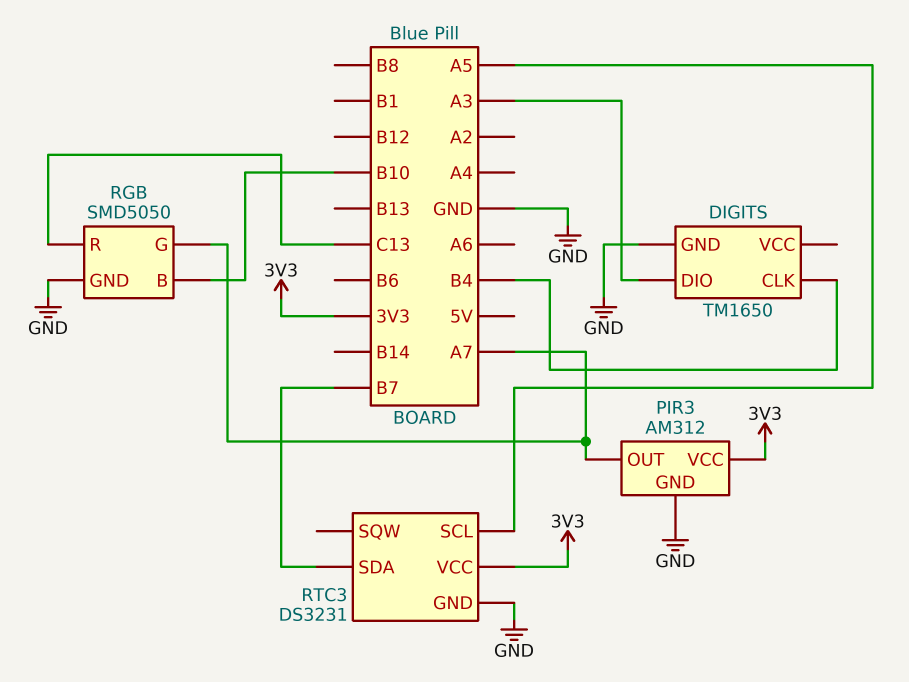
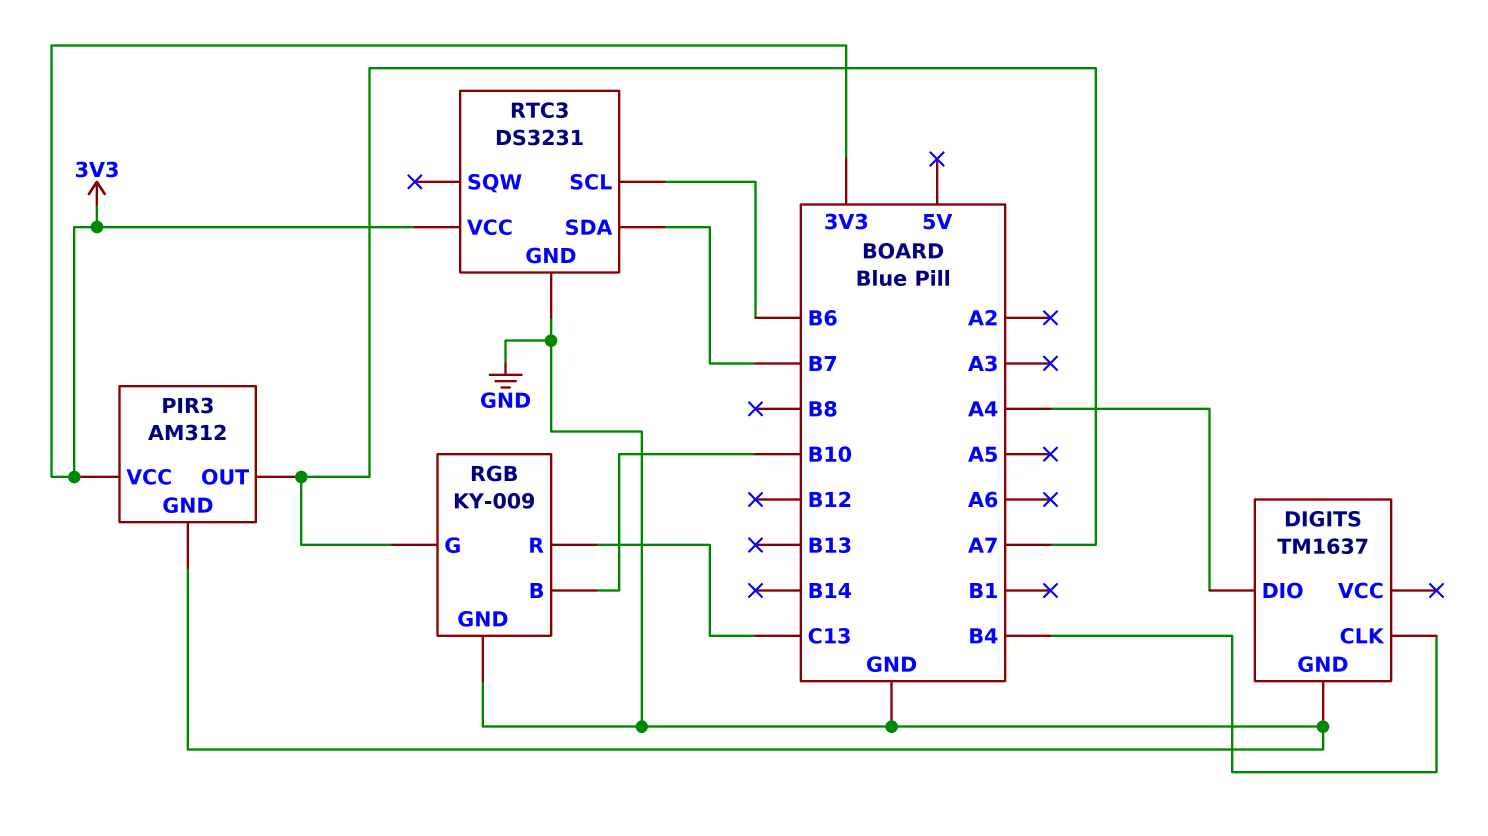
DIGITS: TM1650 -> TM1637
DIGITS pin DIO: A3 -> A4
RGB: SMD5050 -> KY-009
RTC3 pin SCL: A5 -> B6

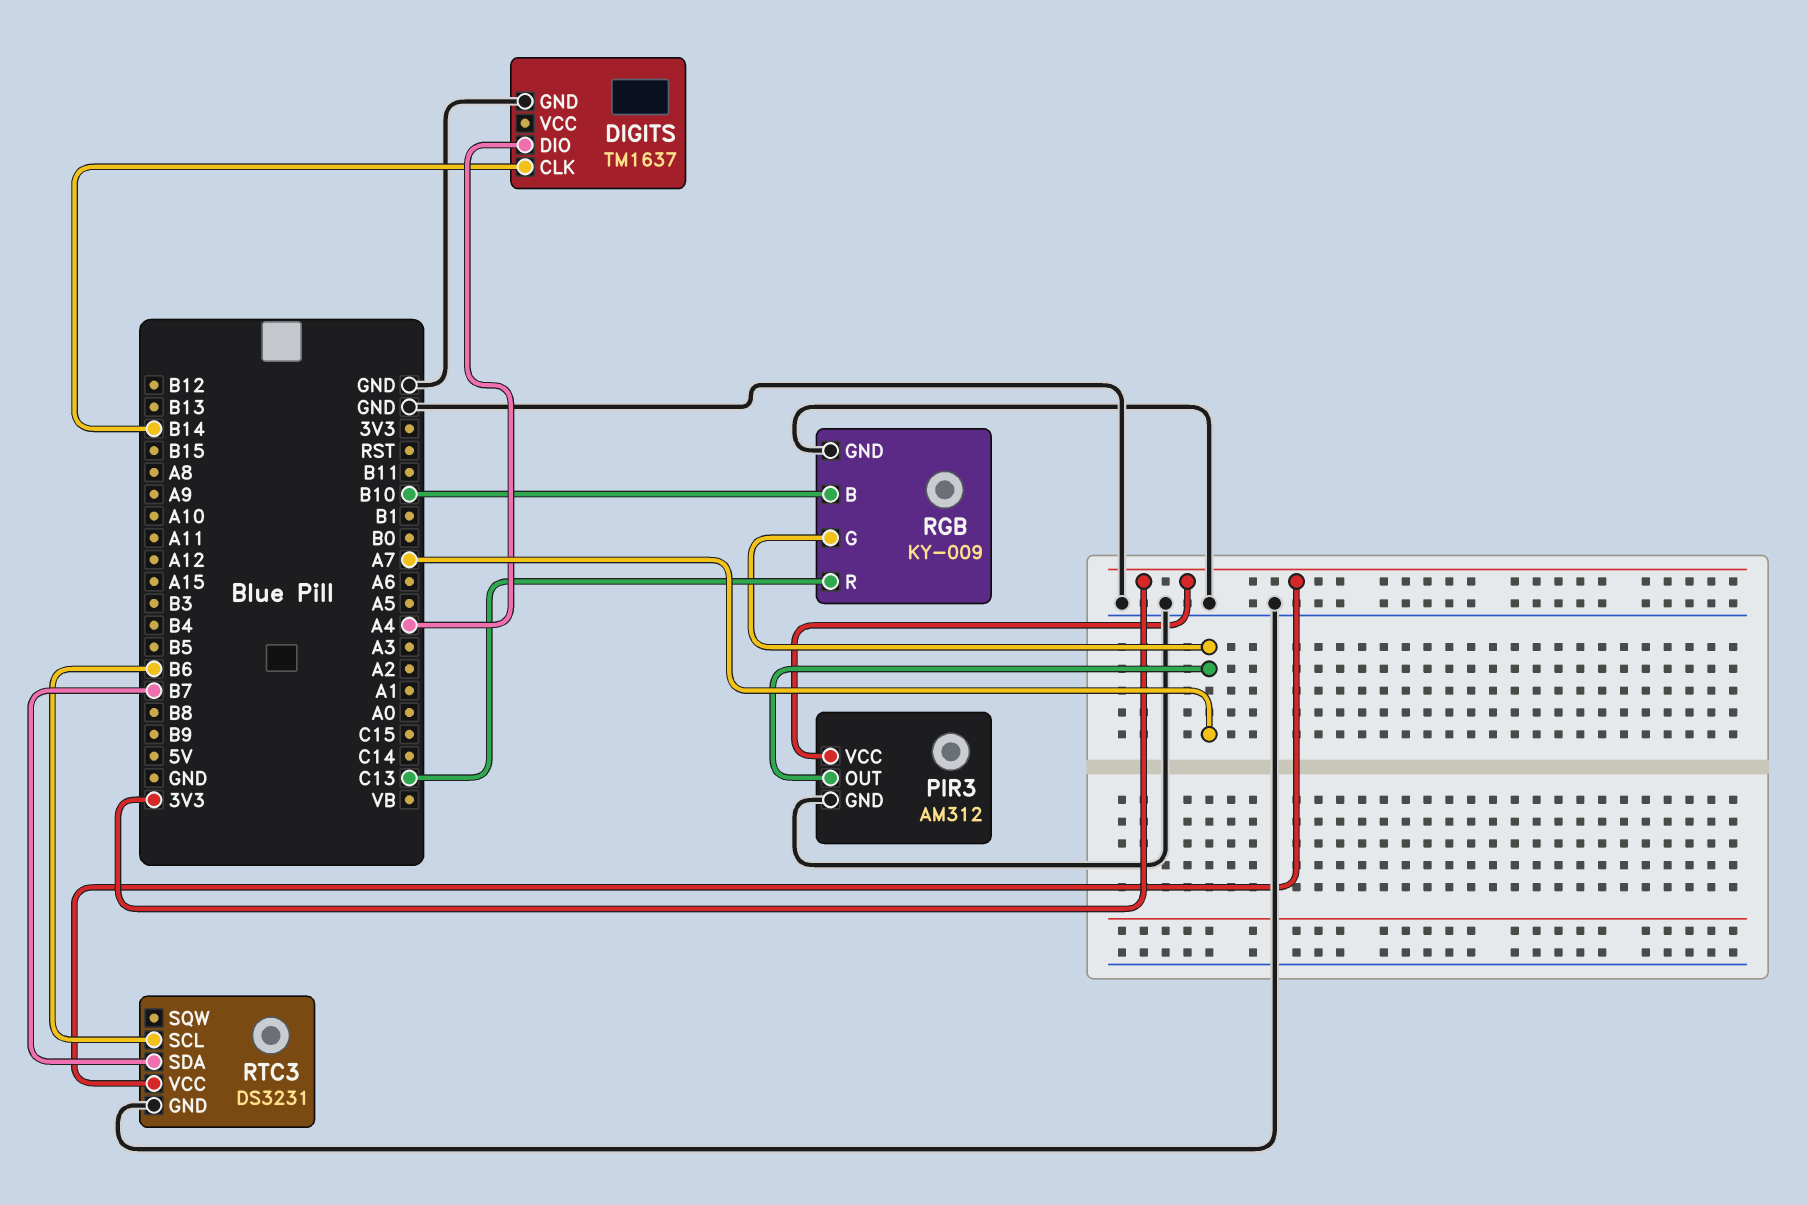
DIGITS pin CLK: B4 -> B14

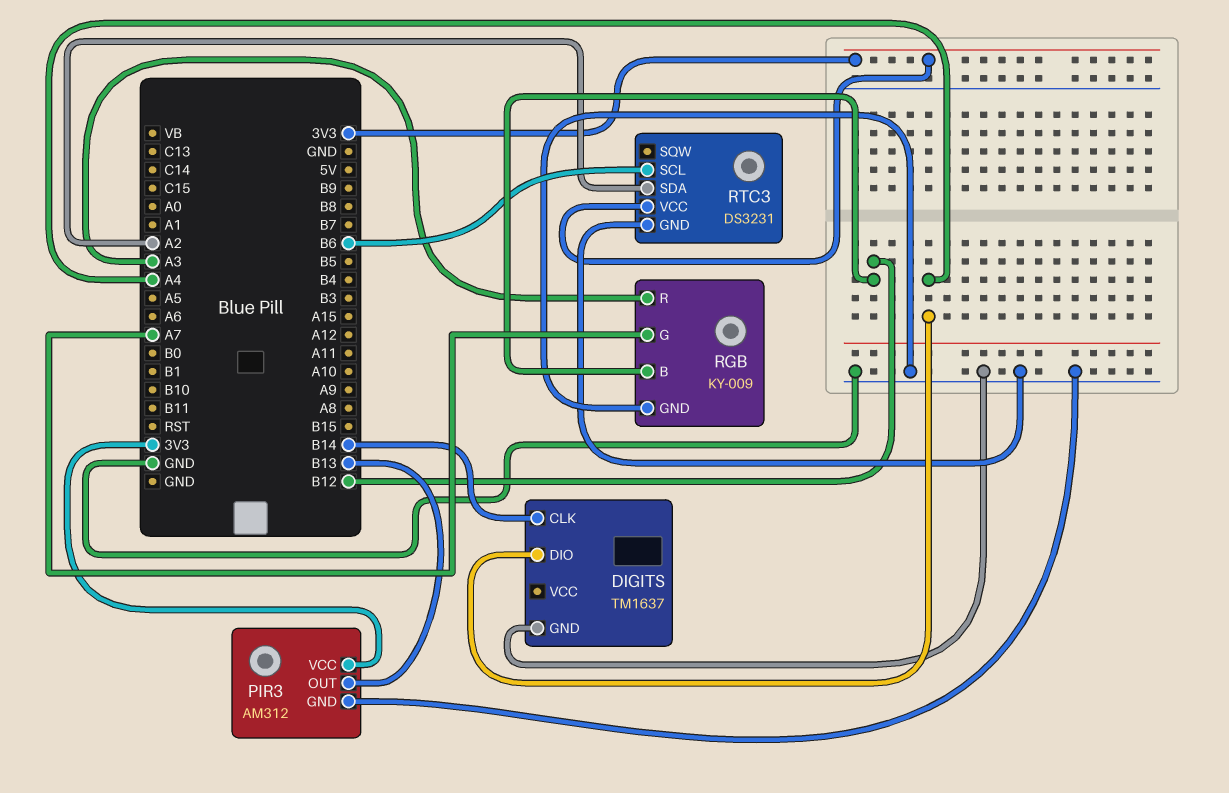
PIR3 pin OUT: A7 -> B13
RGB pin B: B10 -> B12
RGB pin R: C13 -> A3
RTC3 pin SDA: B7 -> A2

